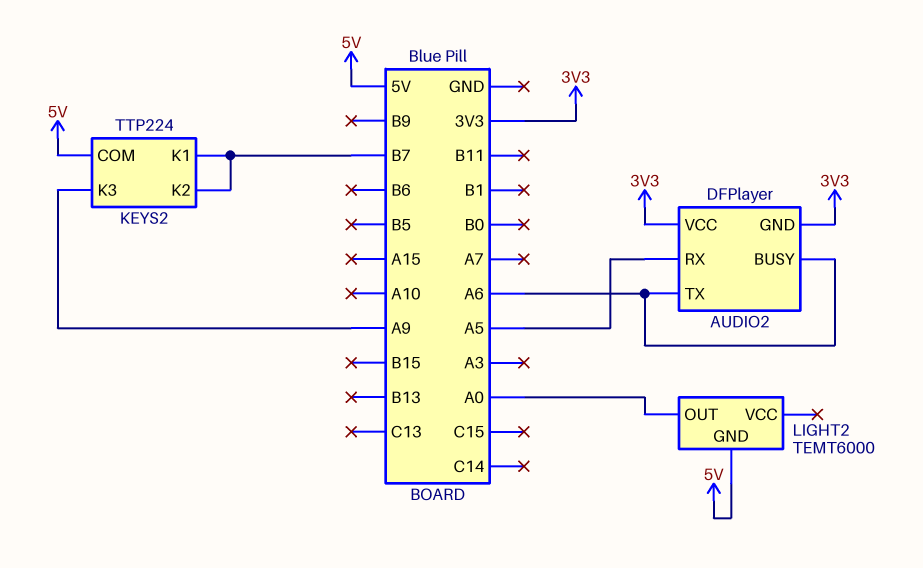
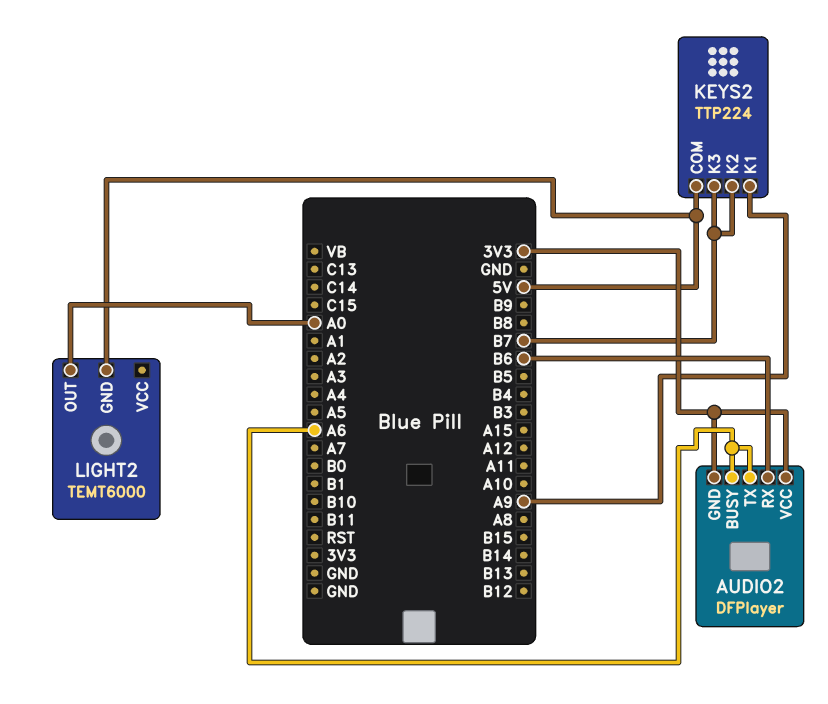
AUDIO2 pin RX: A5 -> B6
KEYS2 pin K1: B7 -> A9
KEYS2 pin K3: A9 -> B7

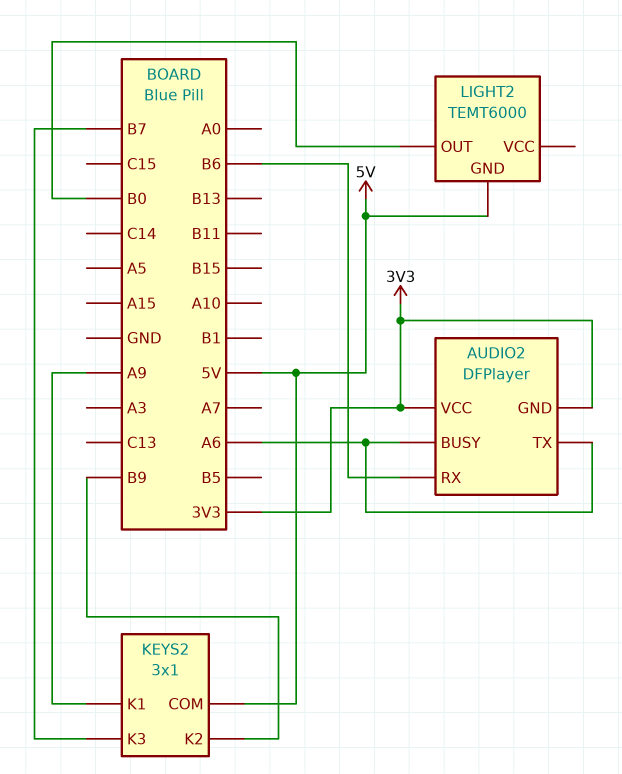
KEYS2: TTP224 -> 3x1
KEYS2 pin K2: B7 -> B9
LIGHT2 pin OUT: A0 -> B0

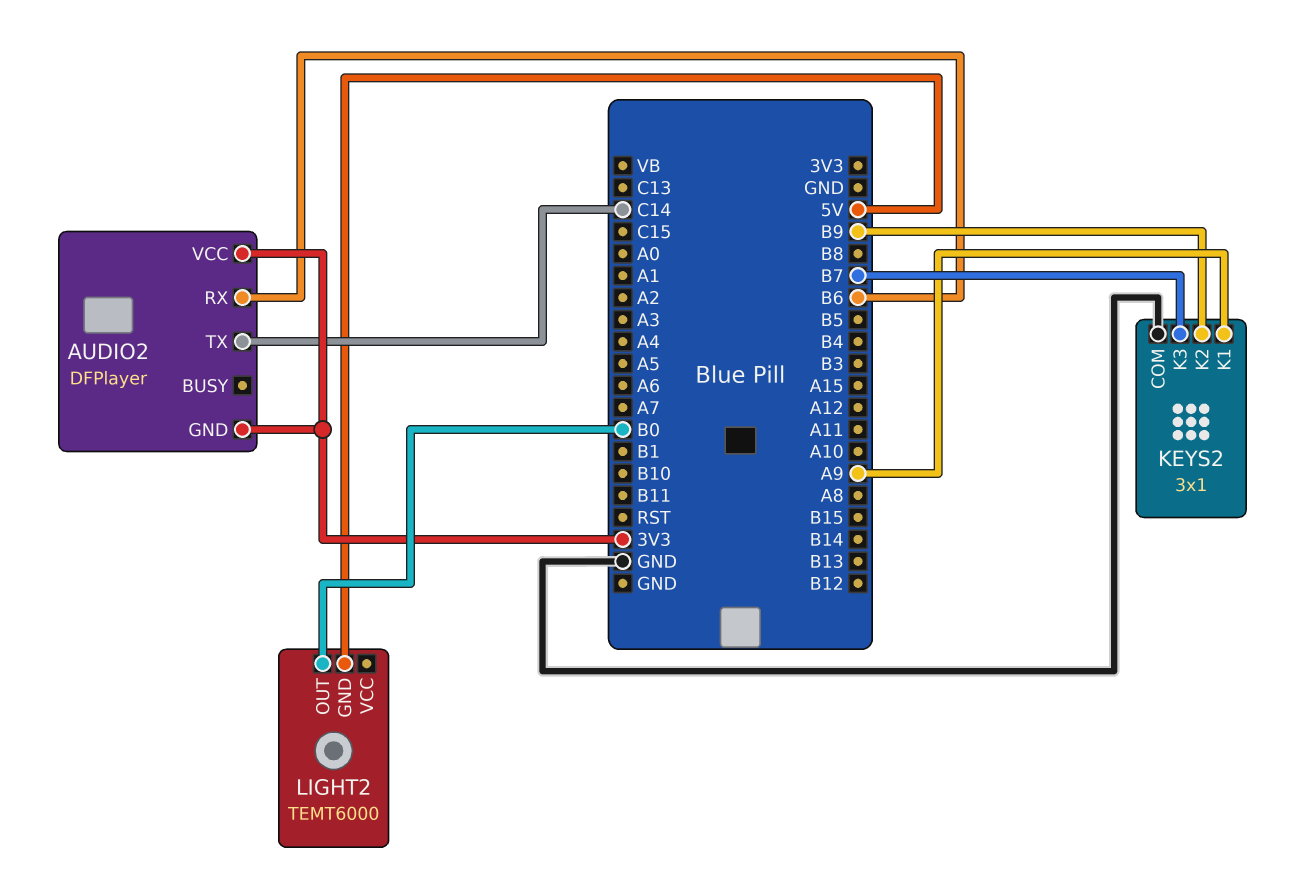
AUDIO2 pin BUSY: A6 -> none
AUDIO2 pin TX: A6 -> C14
KEYS2 pin COM: 5V -> GND

